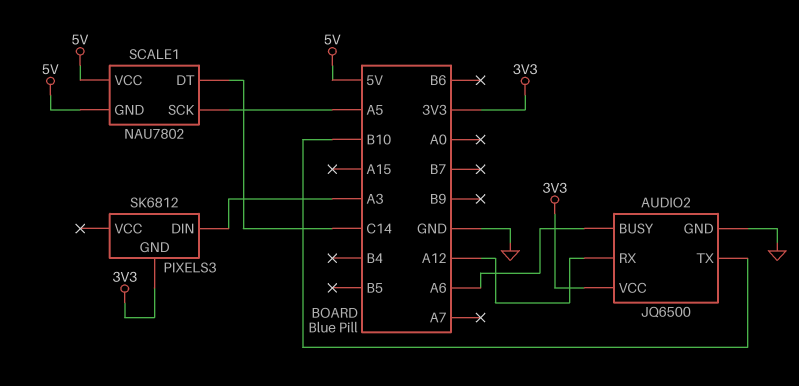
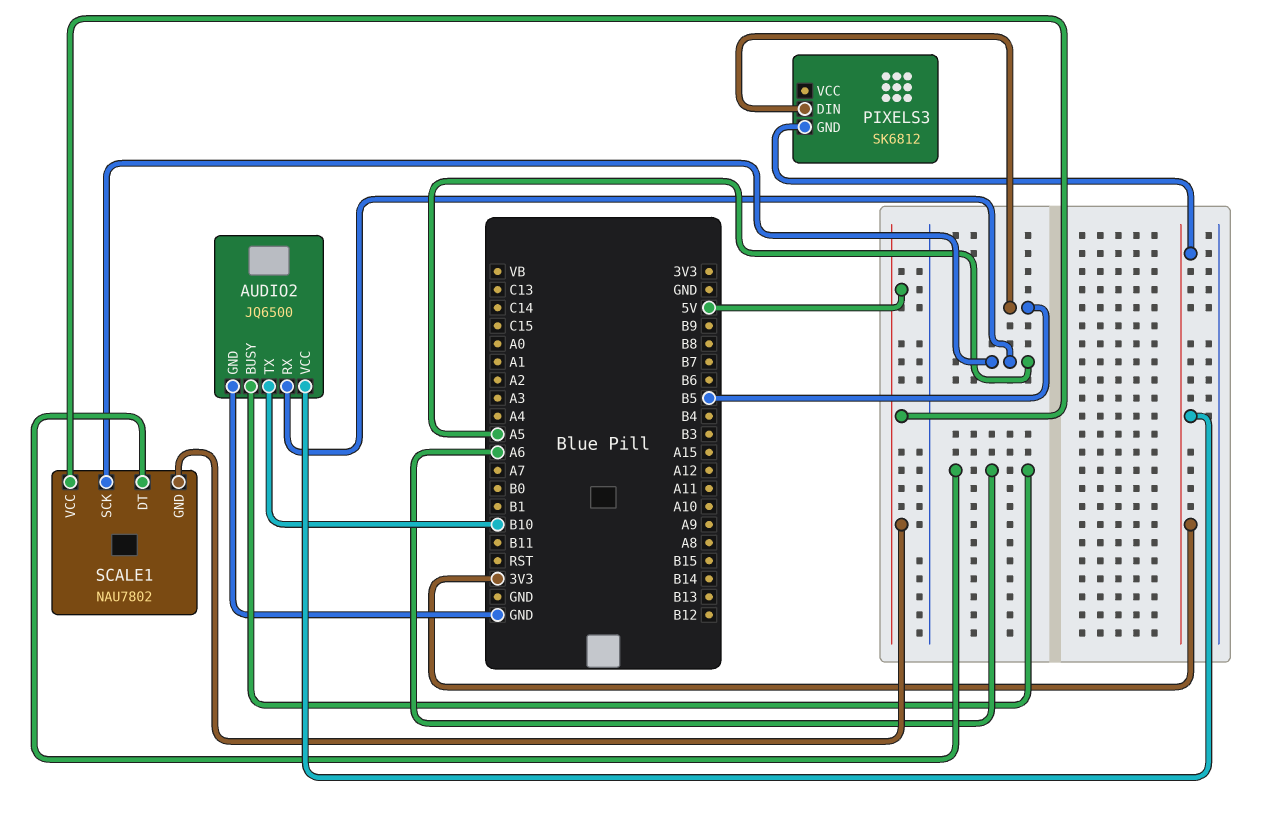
AUDIO2 pin RX: A12 -> A5
PIXELS3 pin DIN: A3 -> B5
SCALE1 pin DT: C14 -> A6

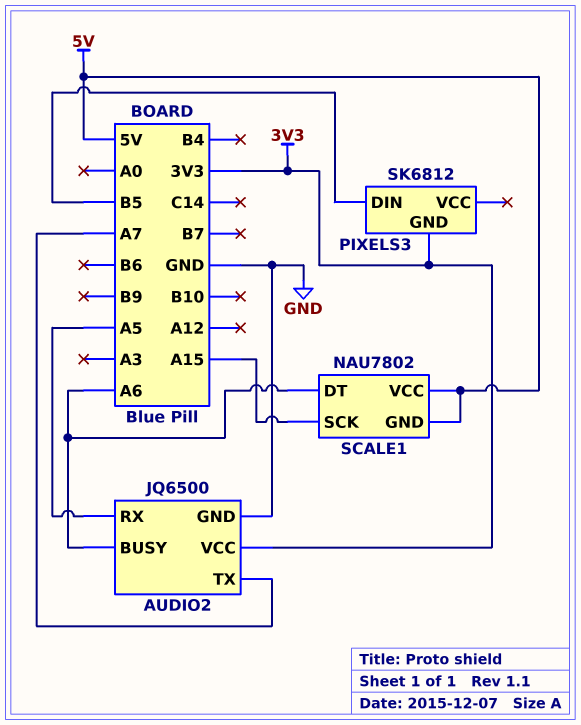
AUDIO2 pin TX: B10 -> A7
SCALE1 pin SCK: A5 -> A15

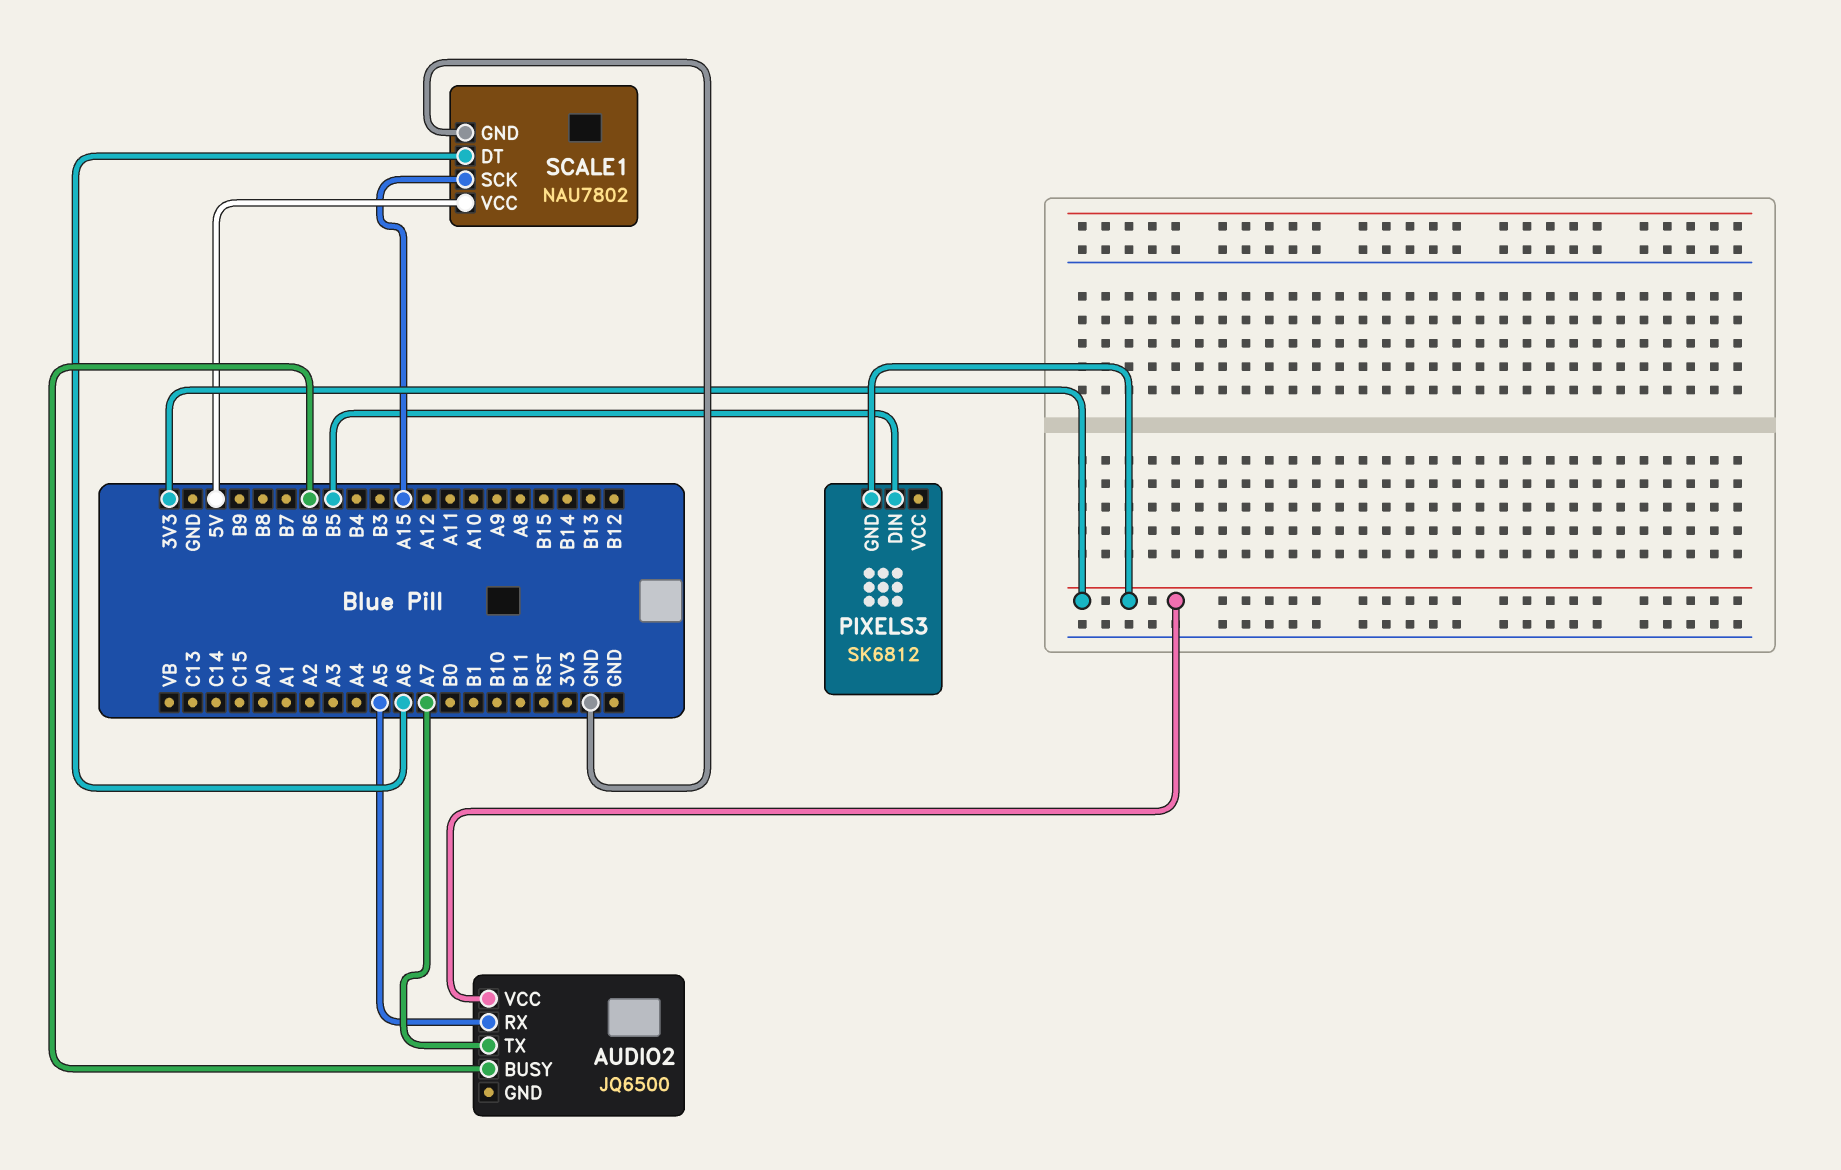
AUDIO2 pin BUSY: A6 -> B6
AUDIO2 pin GND: GND -> none
SCALE1 pin GND: 5V -> GND

